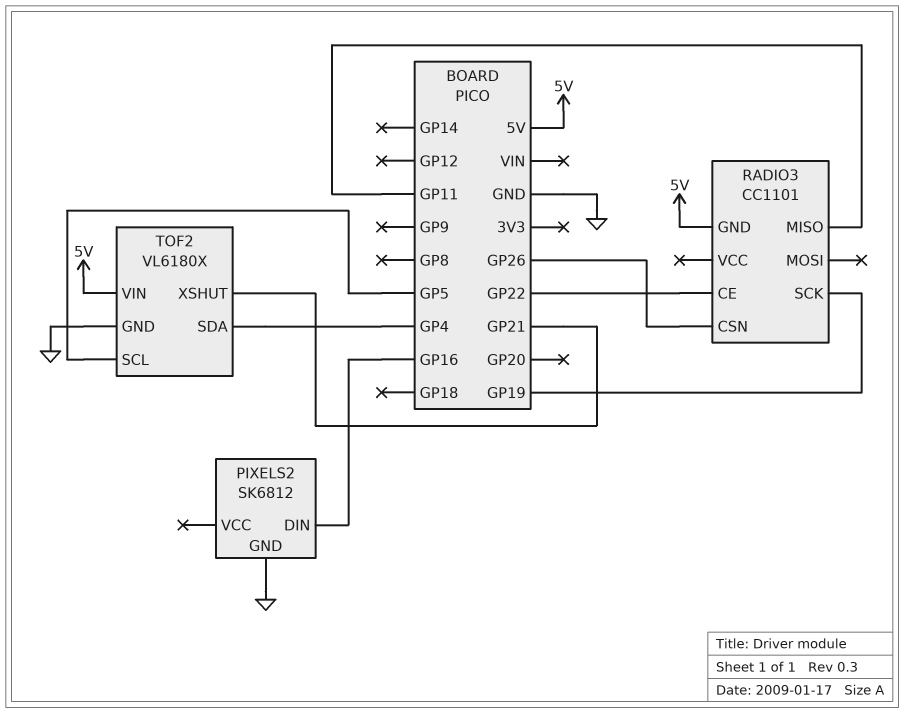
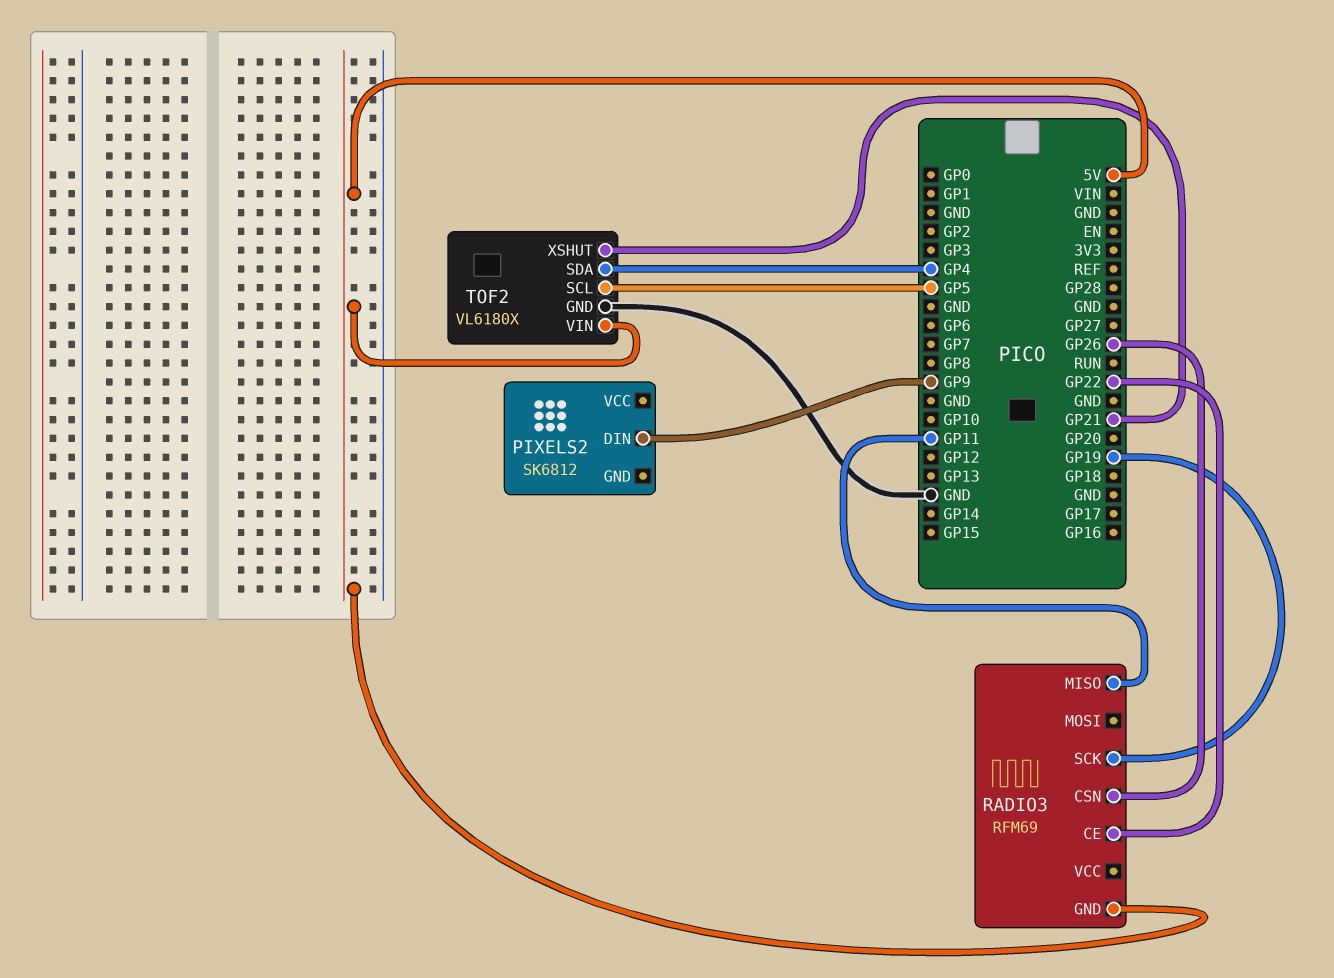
PIXELS2 pin DIN: GP16 -> GP9
PIXELS2 pin GND: GND -> none
RADIO3: CC1101 -> RFM69

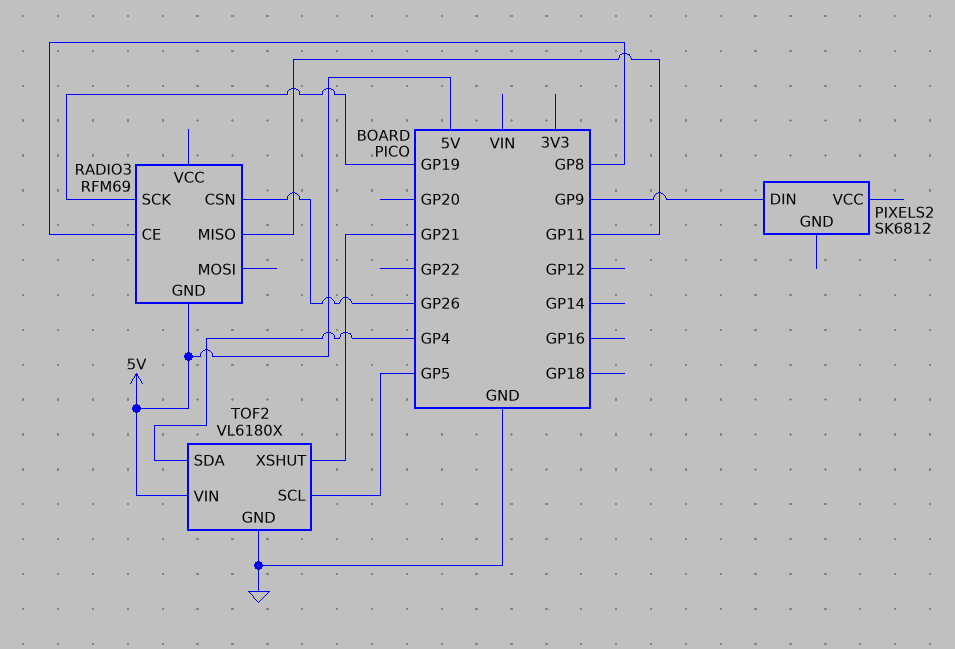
RADIO3 pin CE: GP22 -> GP8

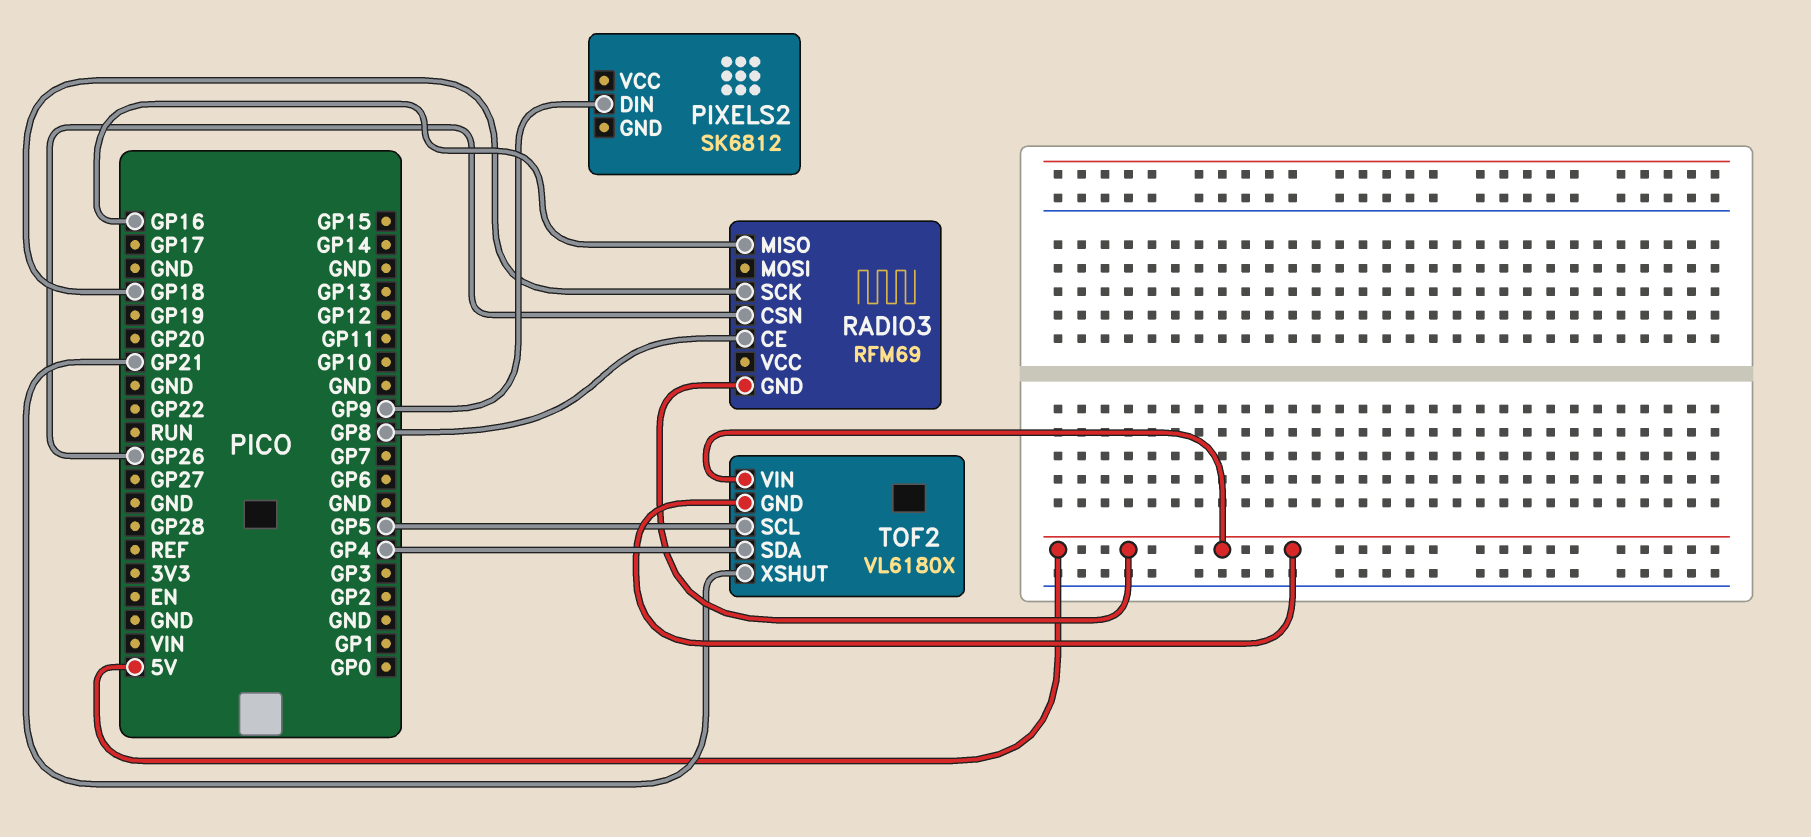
RADIO3 pin MISO: GP11 -> GP16
RADIO3 pin SCK: GP19 -> GP18
TOF2 pin GND: GND -> 5V

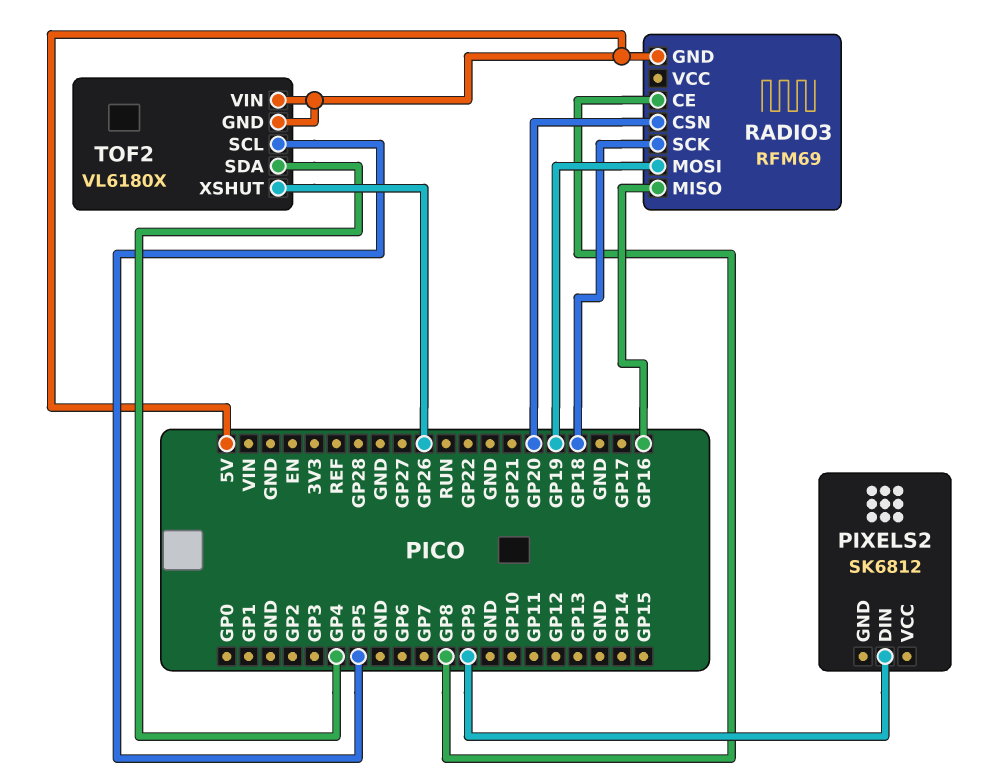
RADIO3 pin CSN: GP26 -> GP20
RADIO3 pin MOSI: none -> GP19
TOF2 pin XSHUT: GP21 -> GP26

